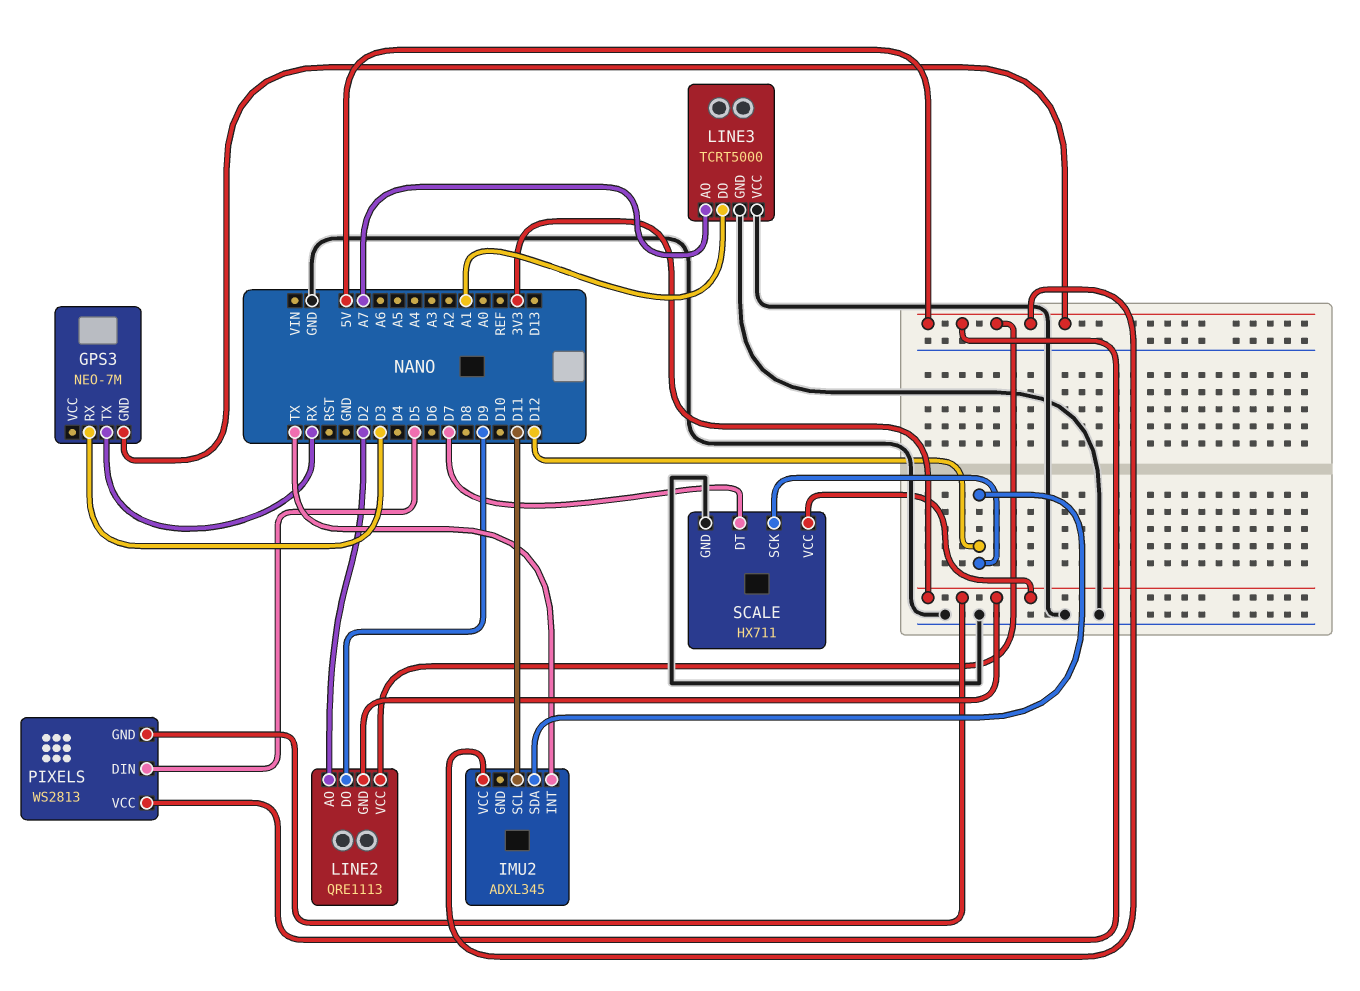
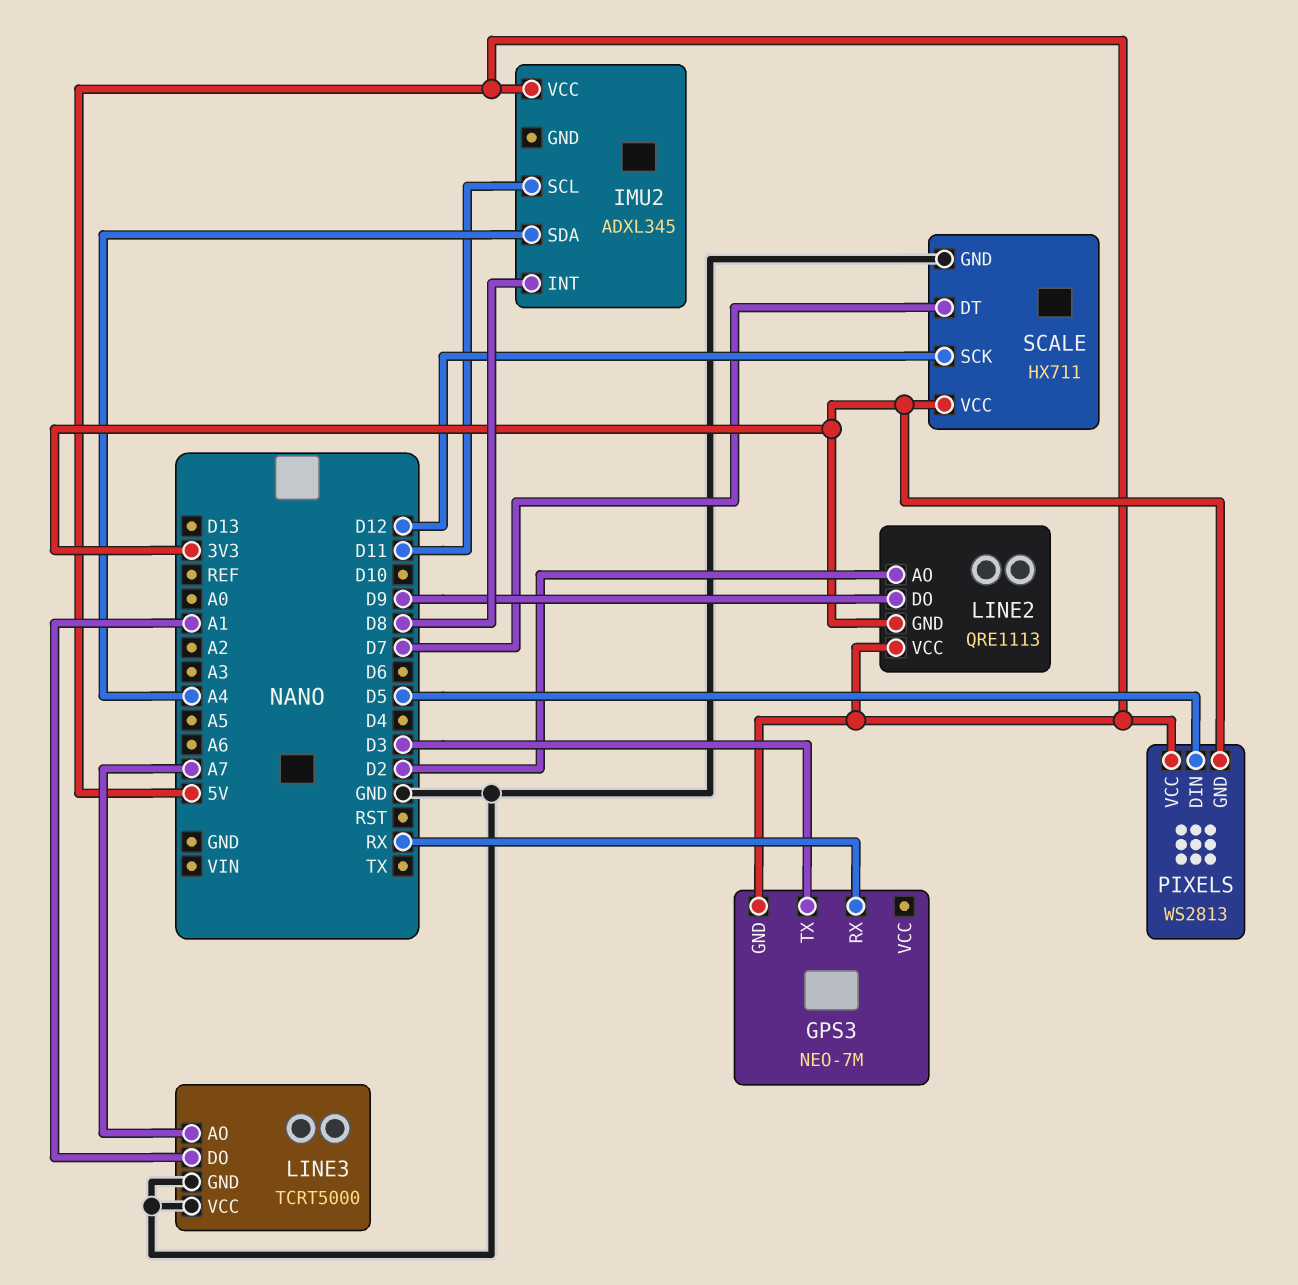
GPS3 pin RX: D3 -> RX
GPS3 pin TX: RX -> D3
IMU2 pin INT: TX -> D8
IMU2 pin SDA: D12 -> A4

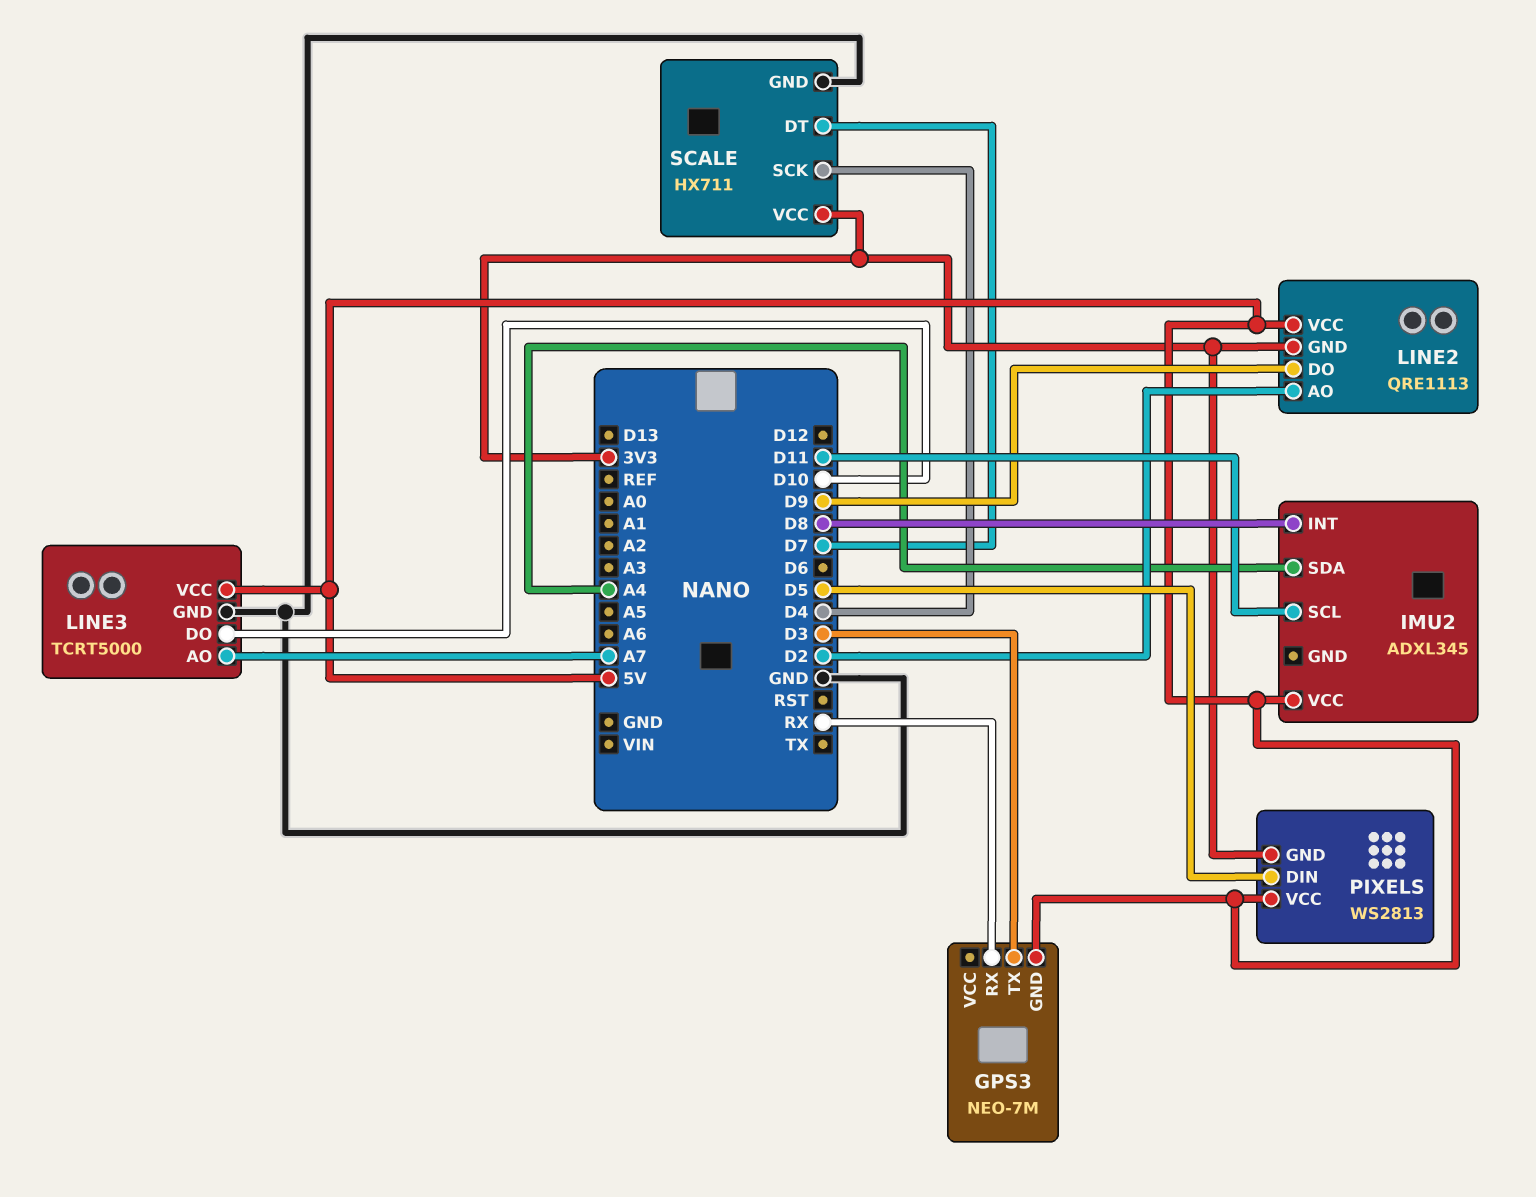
LINE3 pin DO: A1 -> D10
LINE3 pin VCC: GND -> 5V
SCALE pin SCK: D12 -> D4

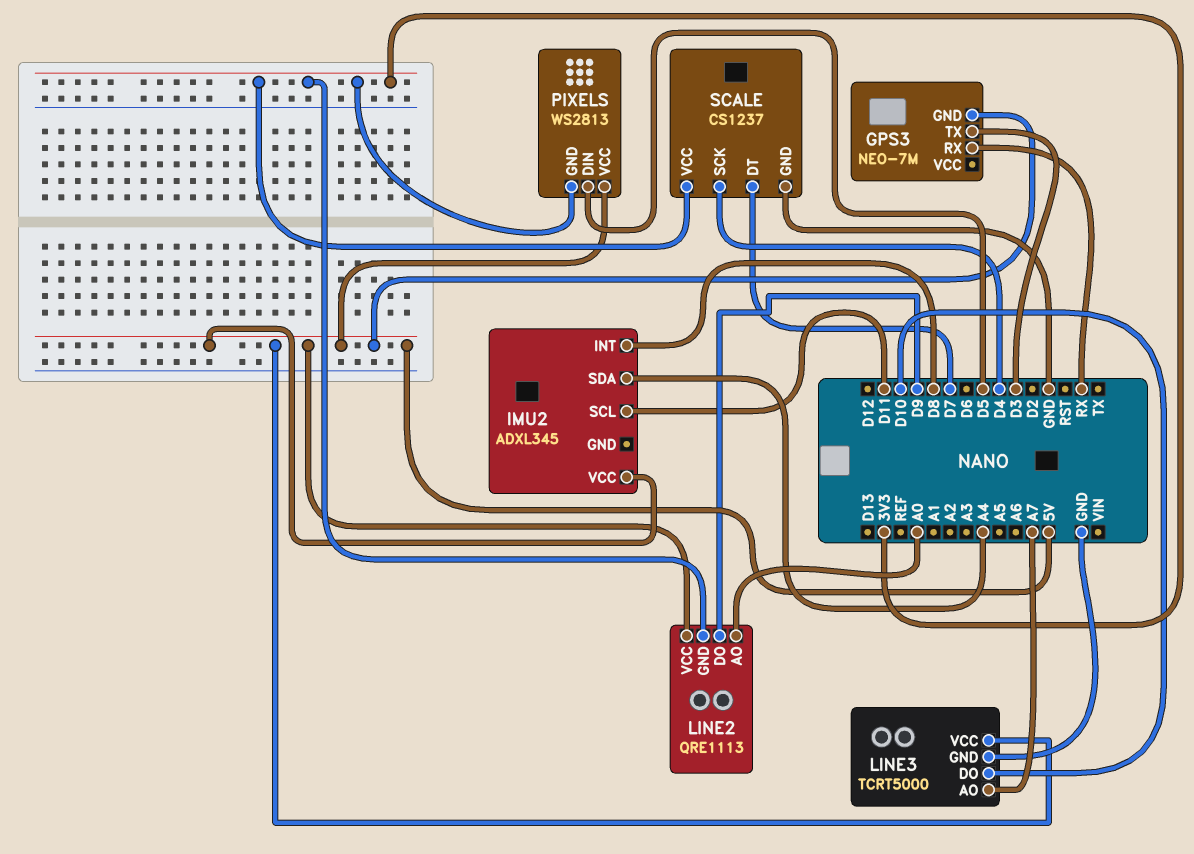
LINE2 pin AO: D2 -> A0
SCALE: HX711 -> CS1237

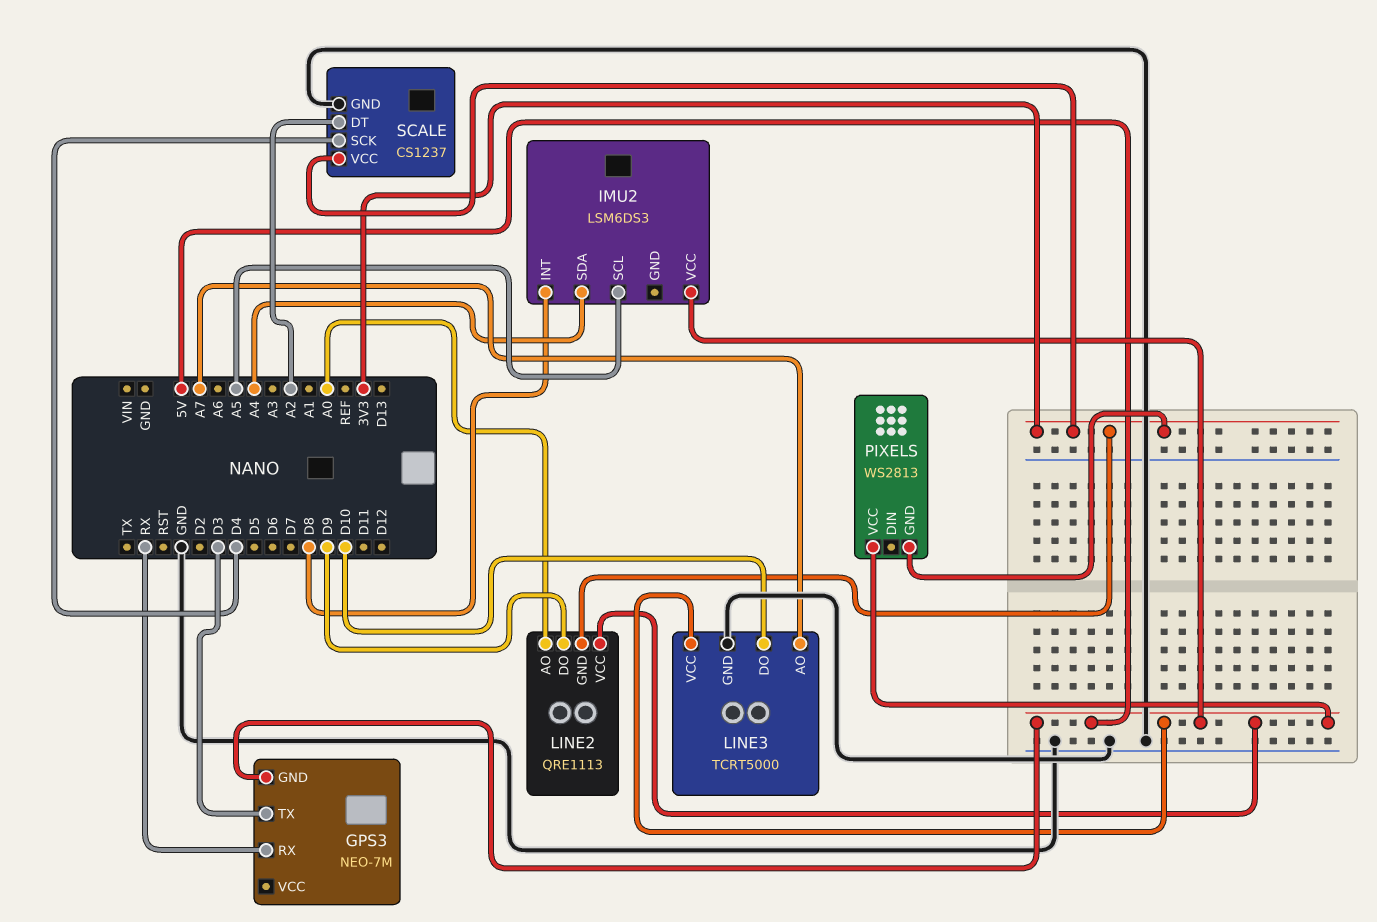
IMU2: ADXL345 -> LSM6DS3
IMU2 pin SCL: D11 -> A5
PIXELS pin DIN: D5 -> none
SCALE pin DT: D7 -> A2

